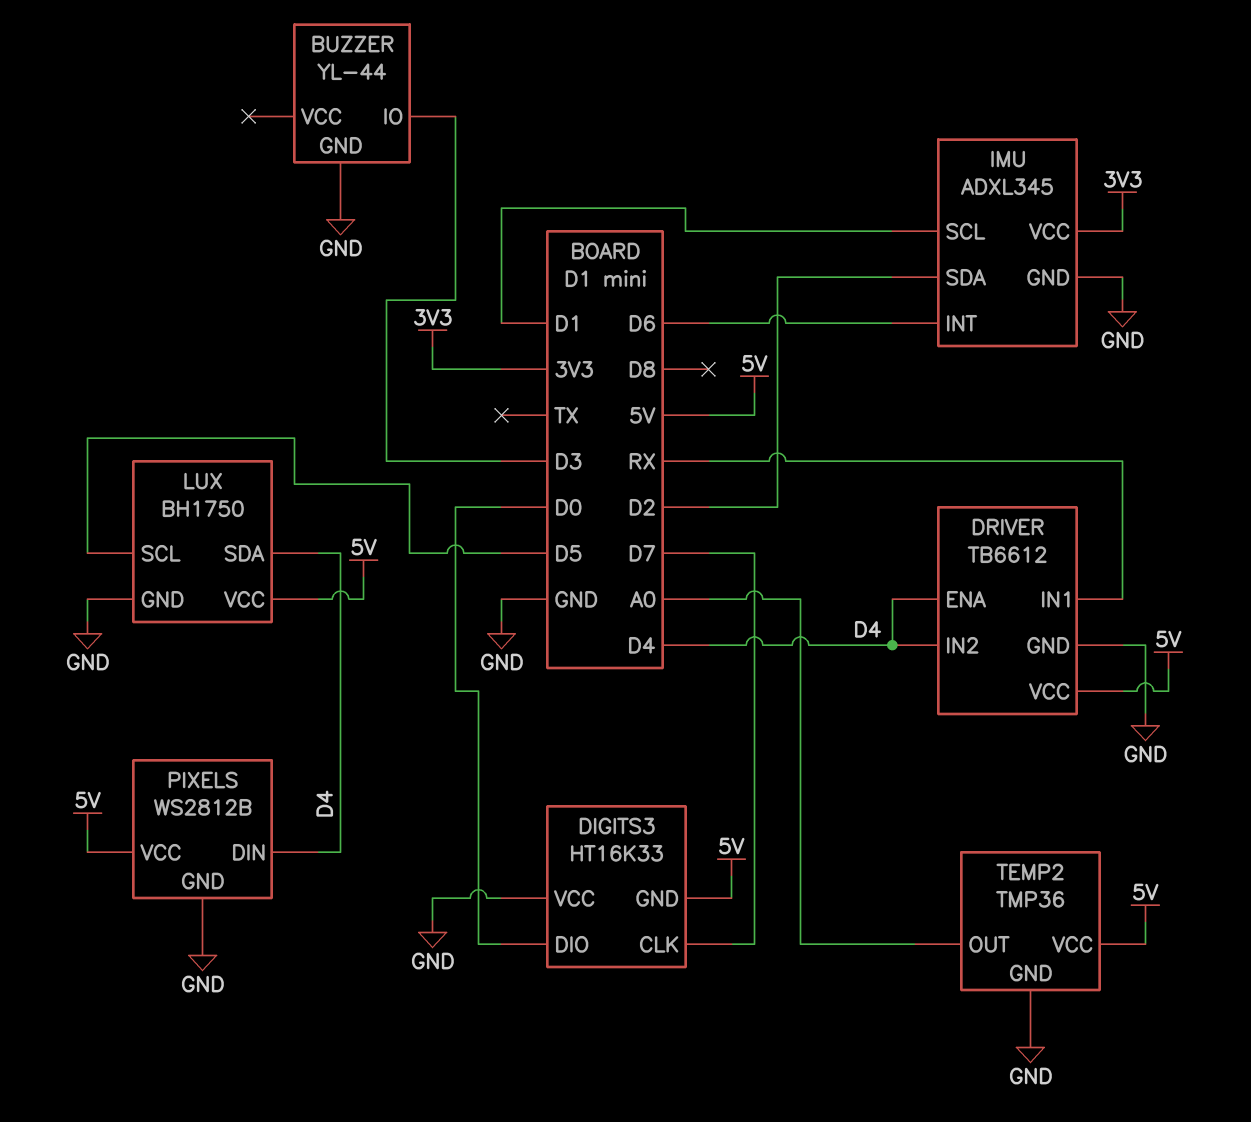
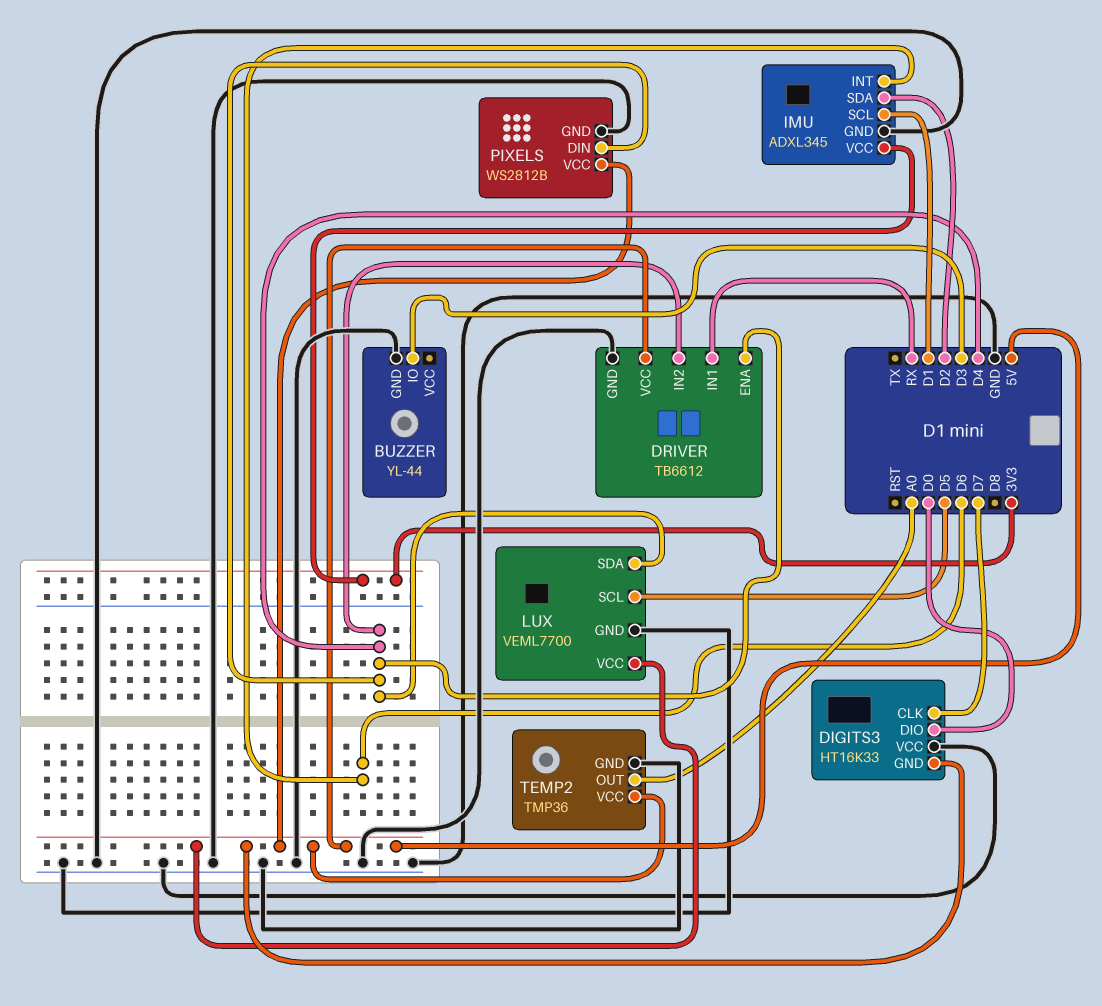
LUX: BH1750 -> VEML7700

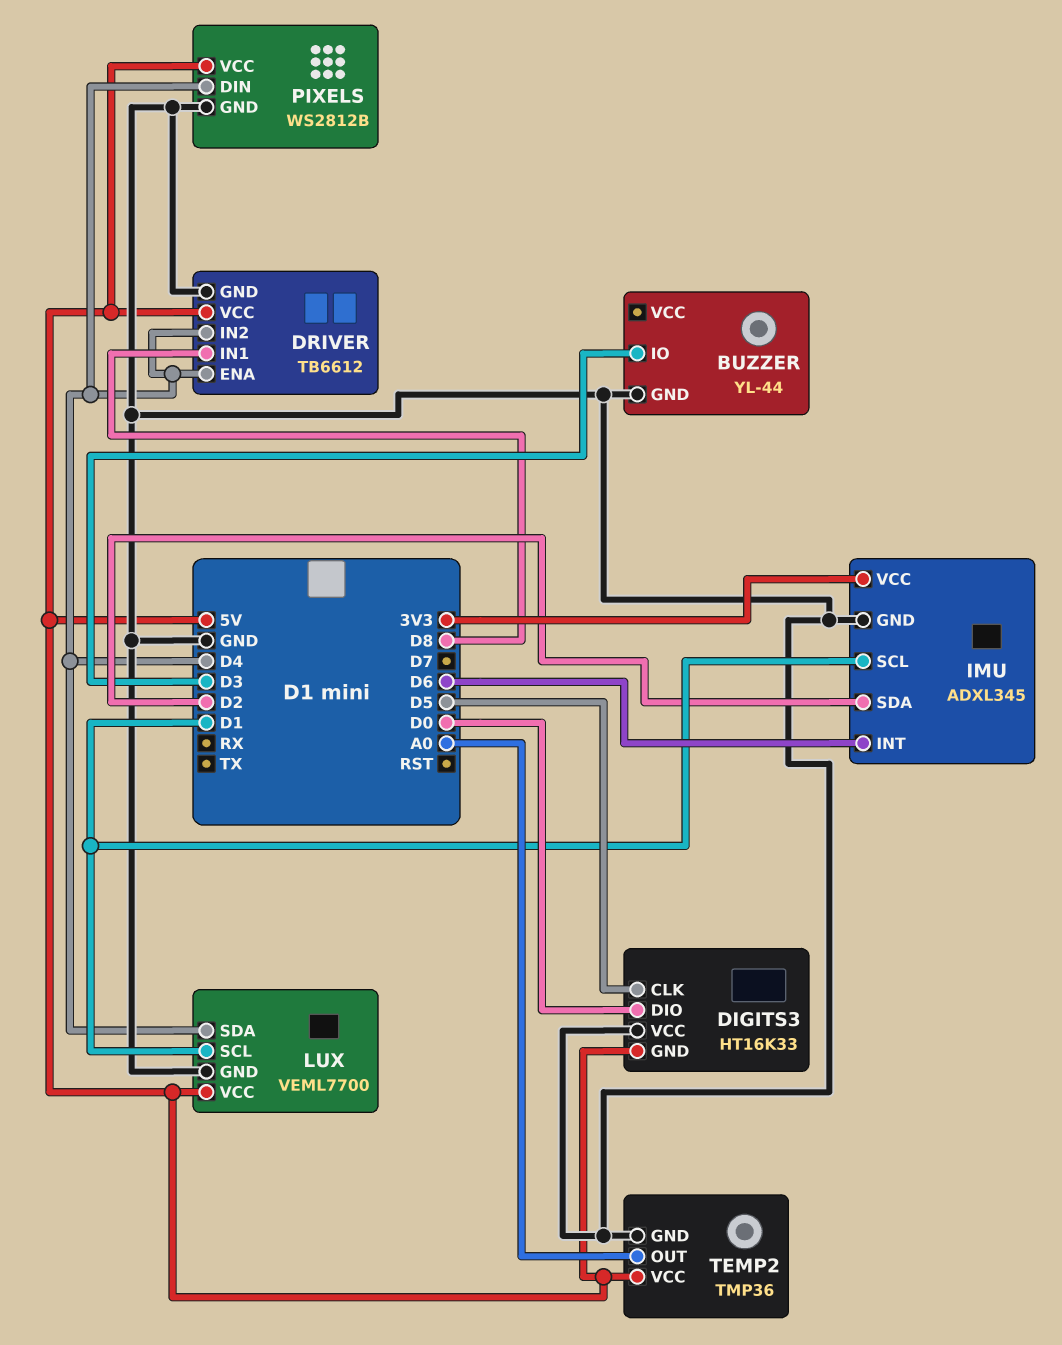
DIGITS3 pin CLK: D7 -> D5
DRIVER pin IN1: RX -> D8
LUX pin SCL: D5 -> D1

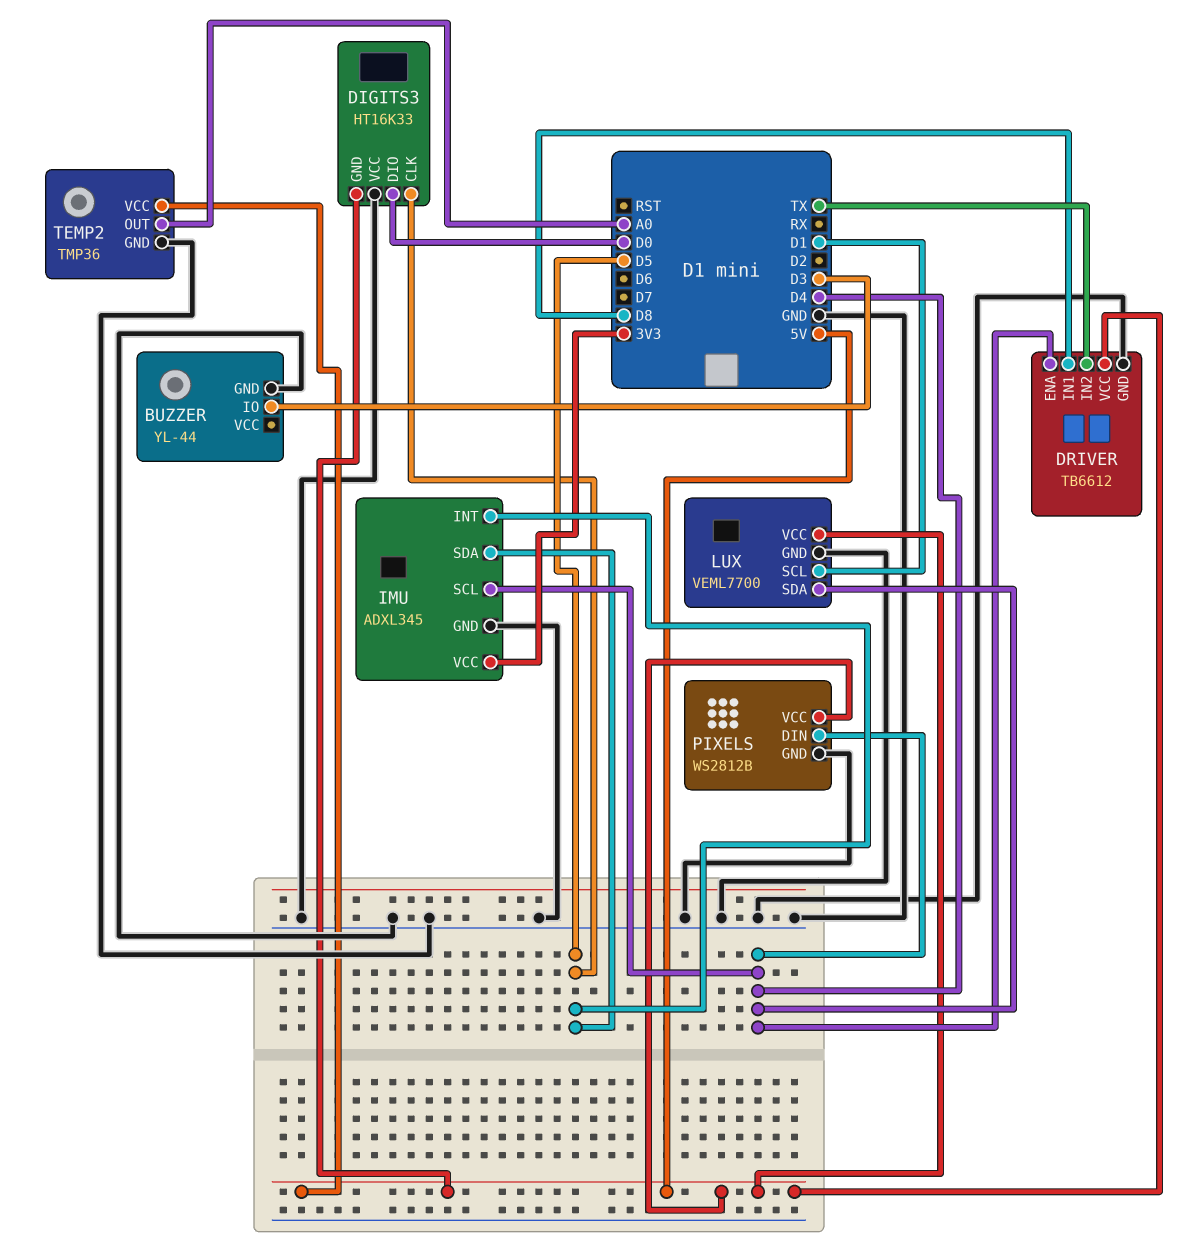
DRIVER pin IN2: D4 -> TX
IMU pin INT: D6 -> D5
IMU pin SCL: D1 -> D4
IMU pin SDA: D2 -> D5

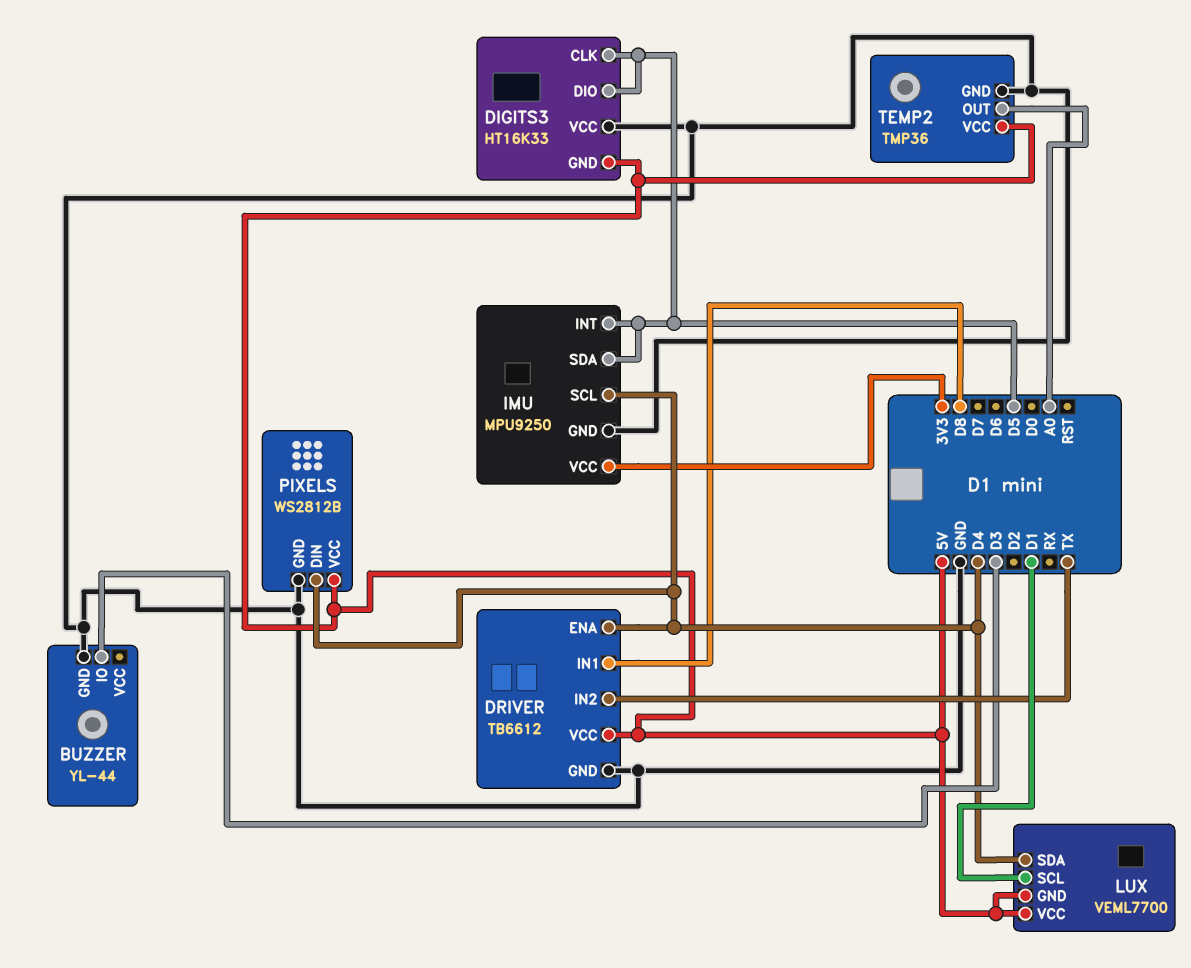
DIGITS3 pin DIO: D0 -> D5
IMU: ADXL345 -> MPU9250
LUX pin GND: GND -> 5V

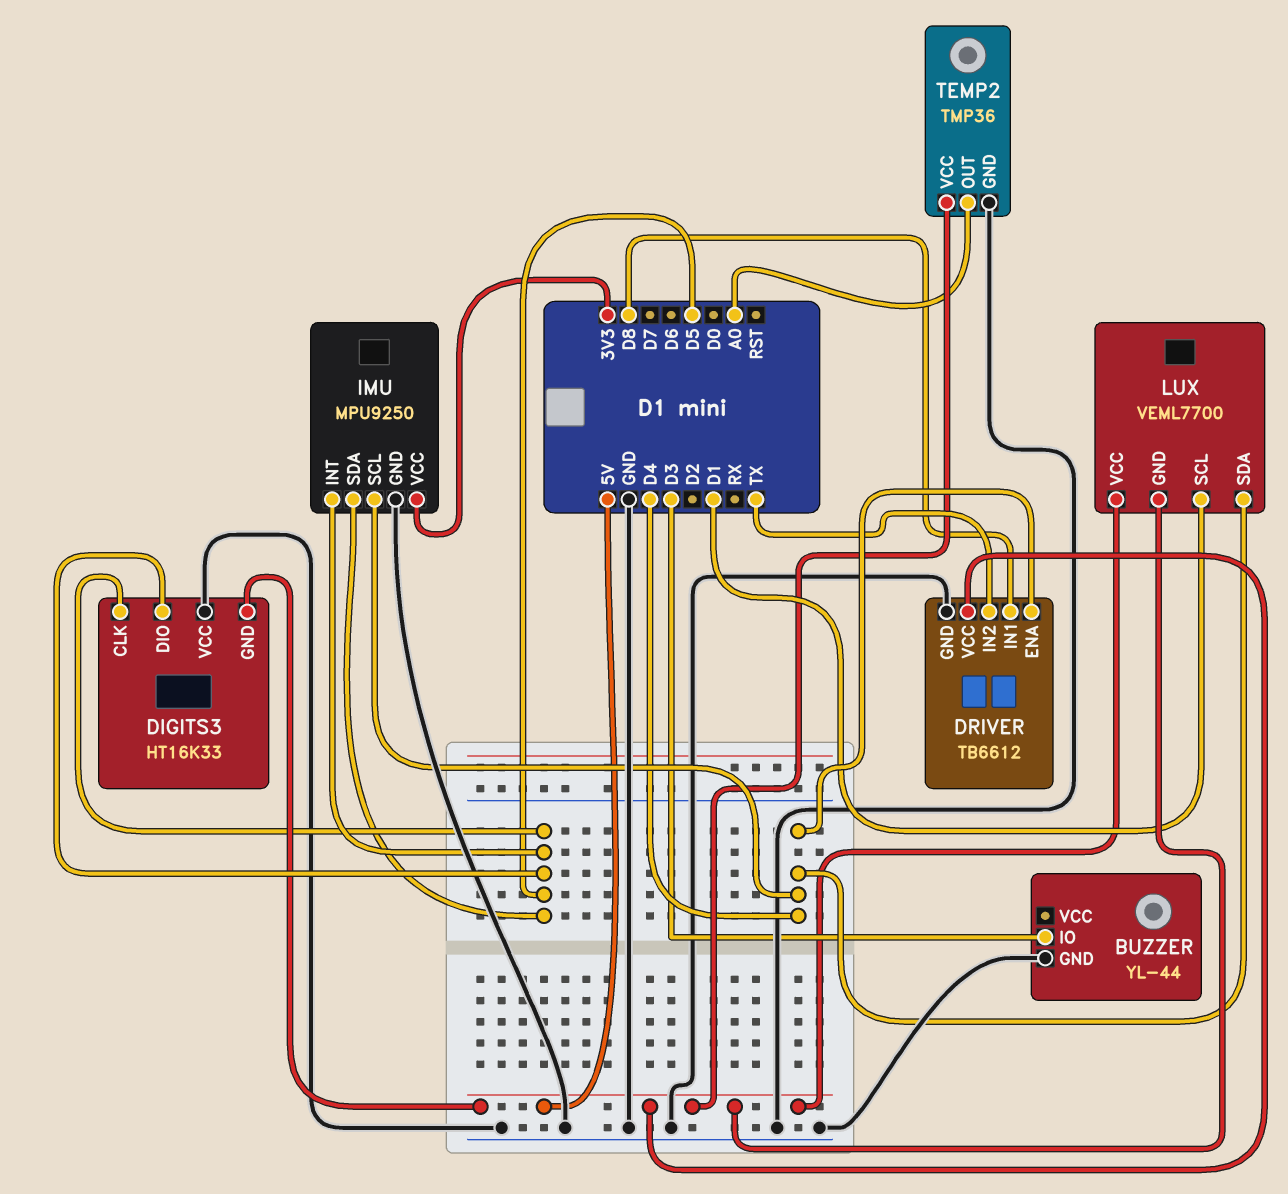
PIXELS: WS2812B -> none
PIXELS pin DIN: D4 -> none
PIXELS pin GND: GND -> none
PIXELS pin VCC: 5V -> none

